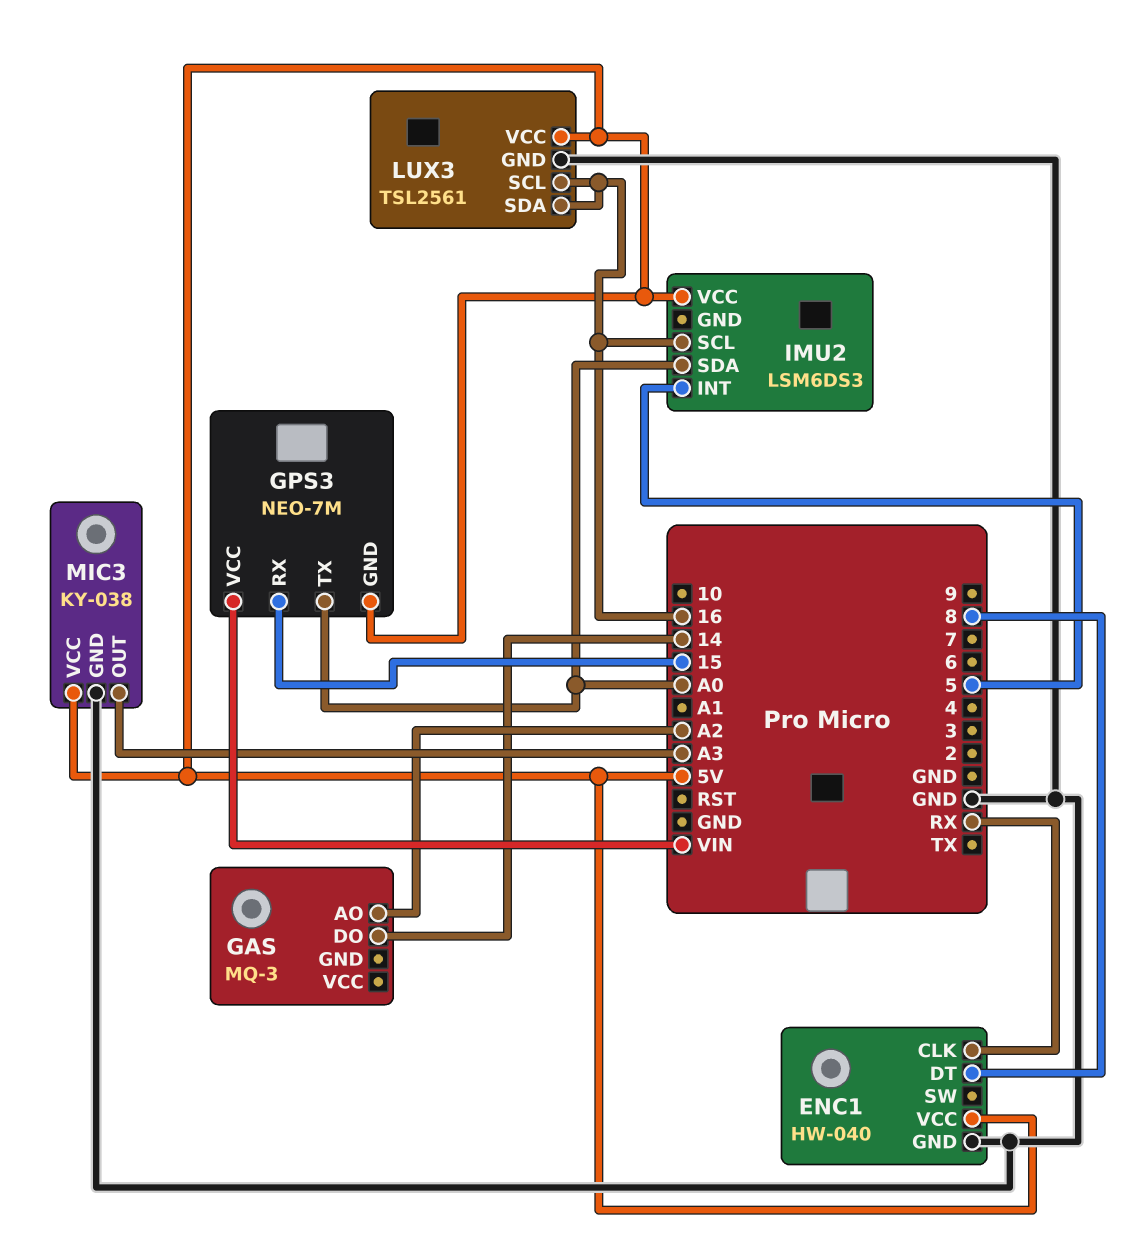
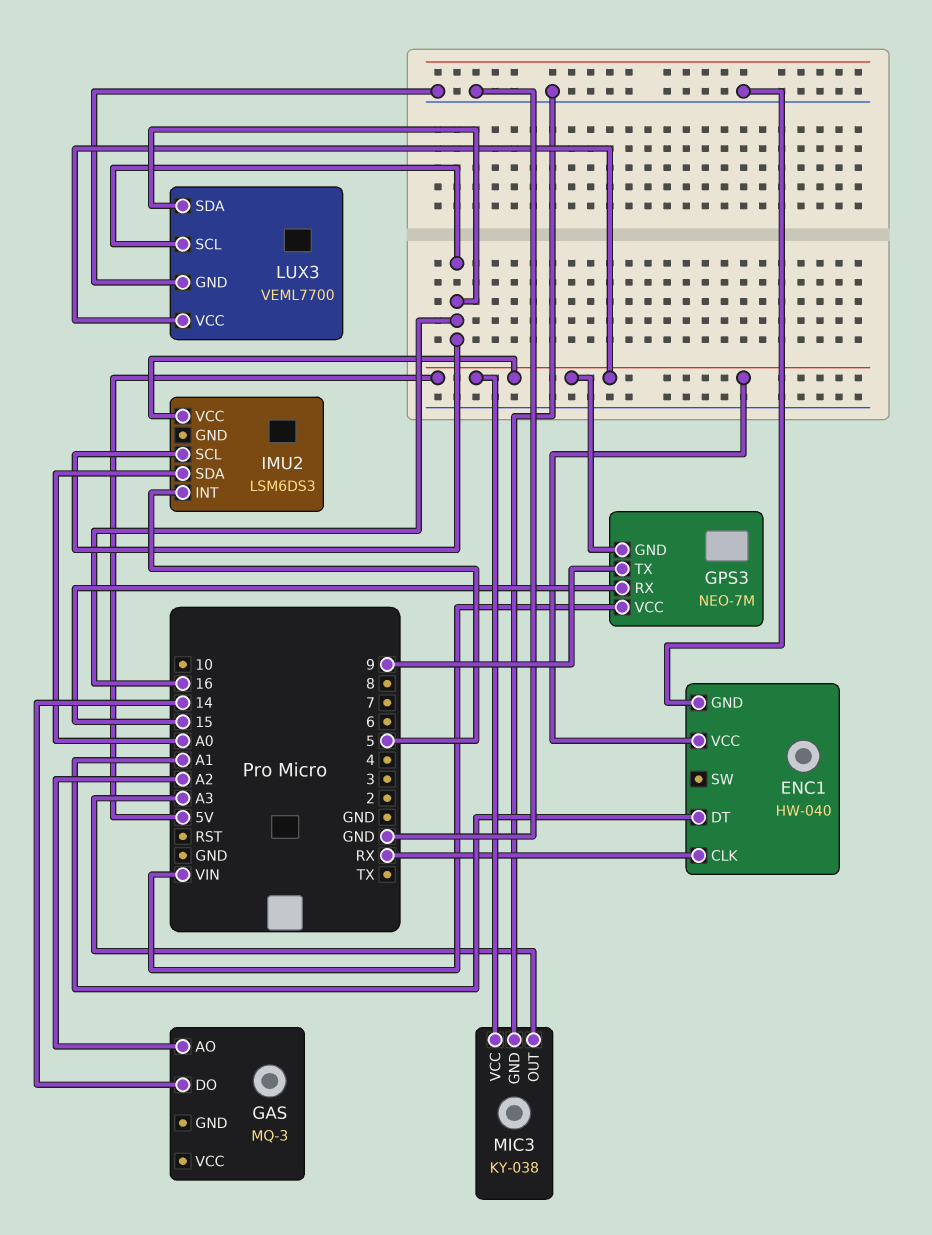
ENC1 pin DT: 8 -> A1
GPS3 pin TX: A0 -> 9
LUX3: TSL2561 -> VEML7700

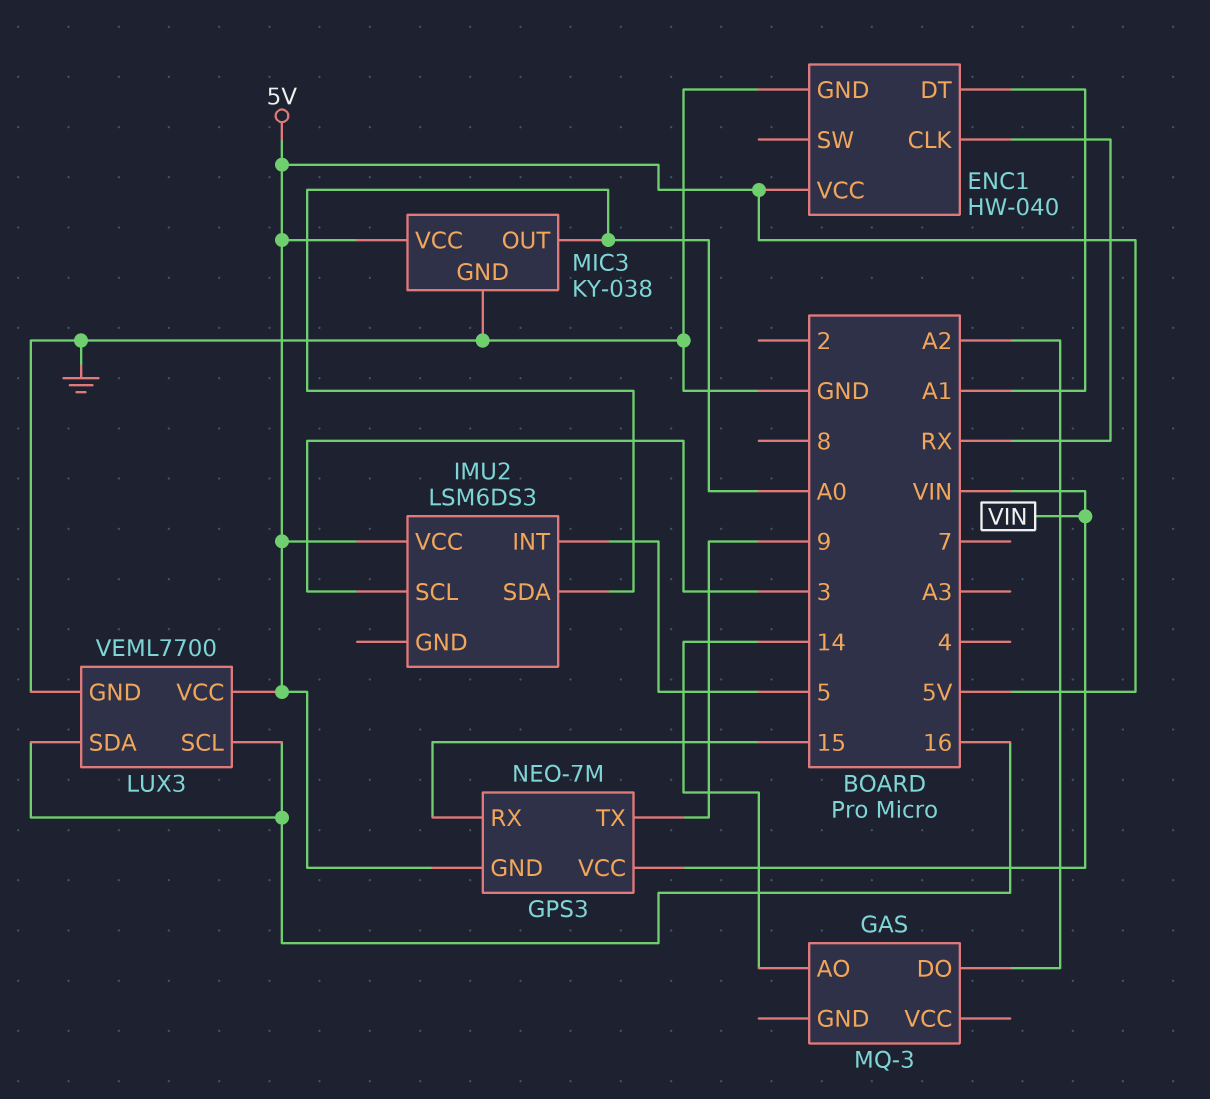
GAS pin AO: A2 -> 14
GAS pin DO: 14 -> A2
IMU2 pin SCL: 16 -> 3
MIC3 pin OUT: A3 -> A0

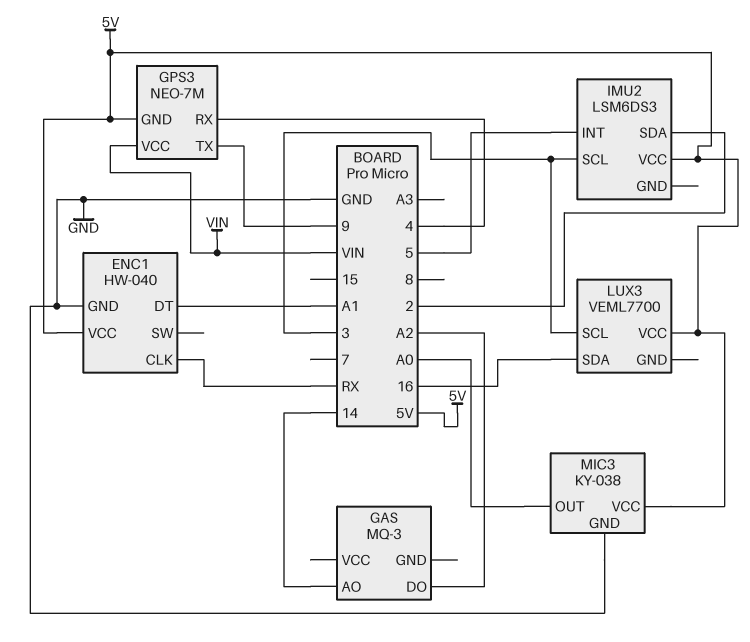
GPS3 pin RX: 15 -> 4
IMU2 pin SDA: A0 -> 2
LUX3 pin GND: GND -> none
LUX3 pin SCL: 16 -> 3

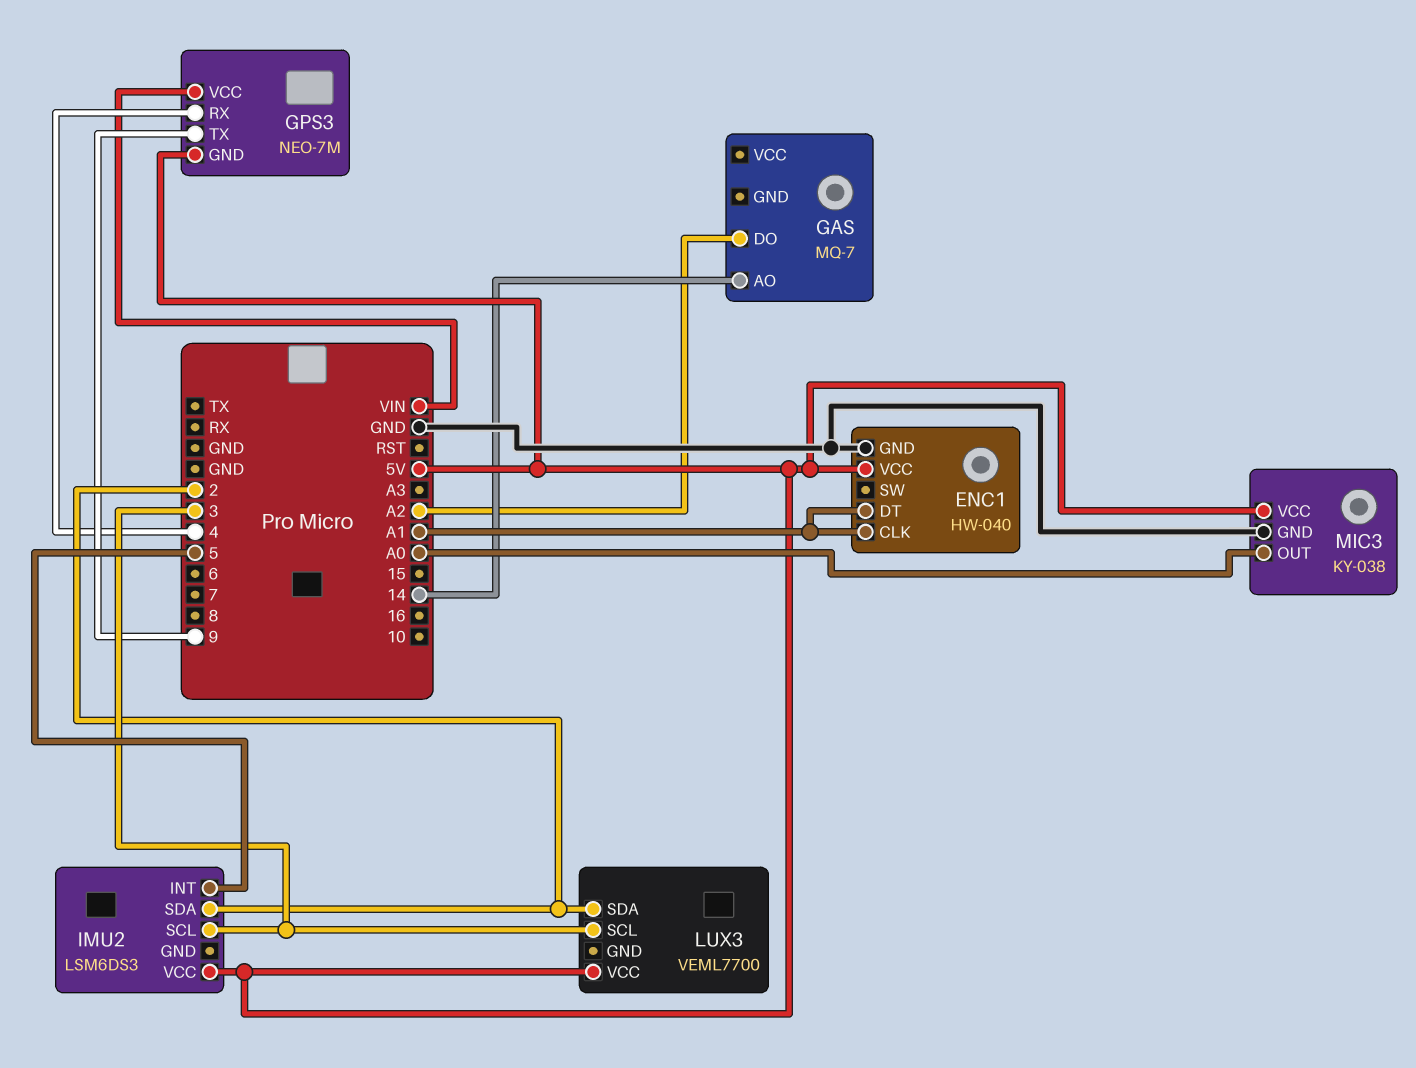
ENC1 pin CLK: RX -> A1
GAS: MQ-3 -> MQ-7
LUX3 pin SDA: 16 -> 2

